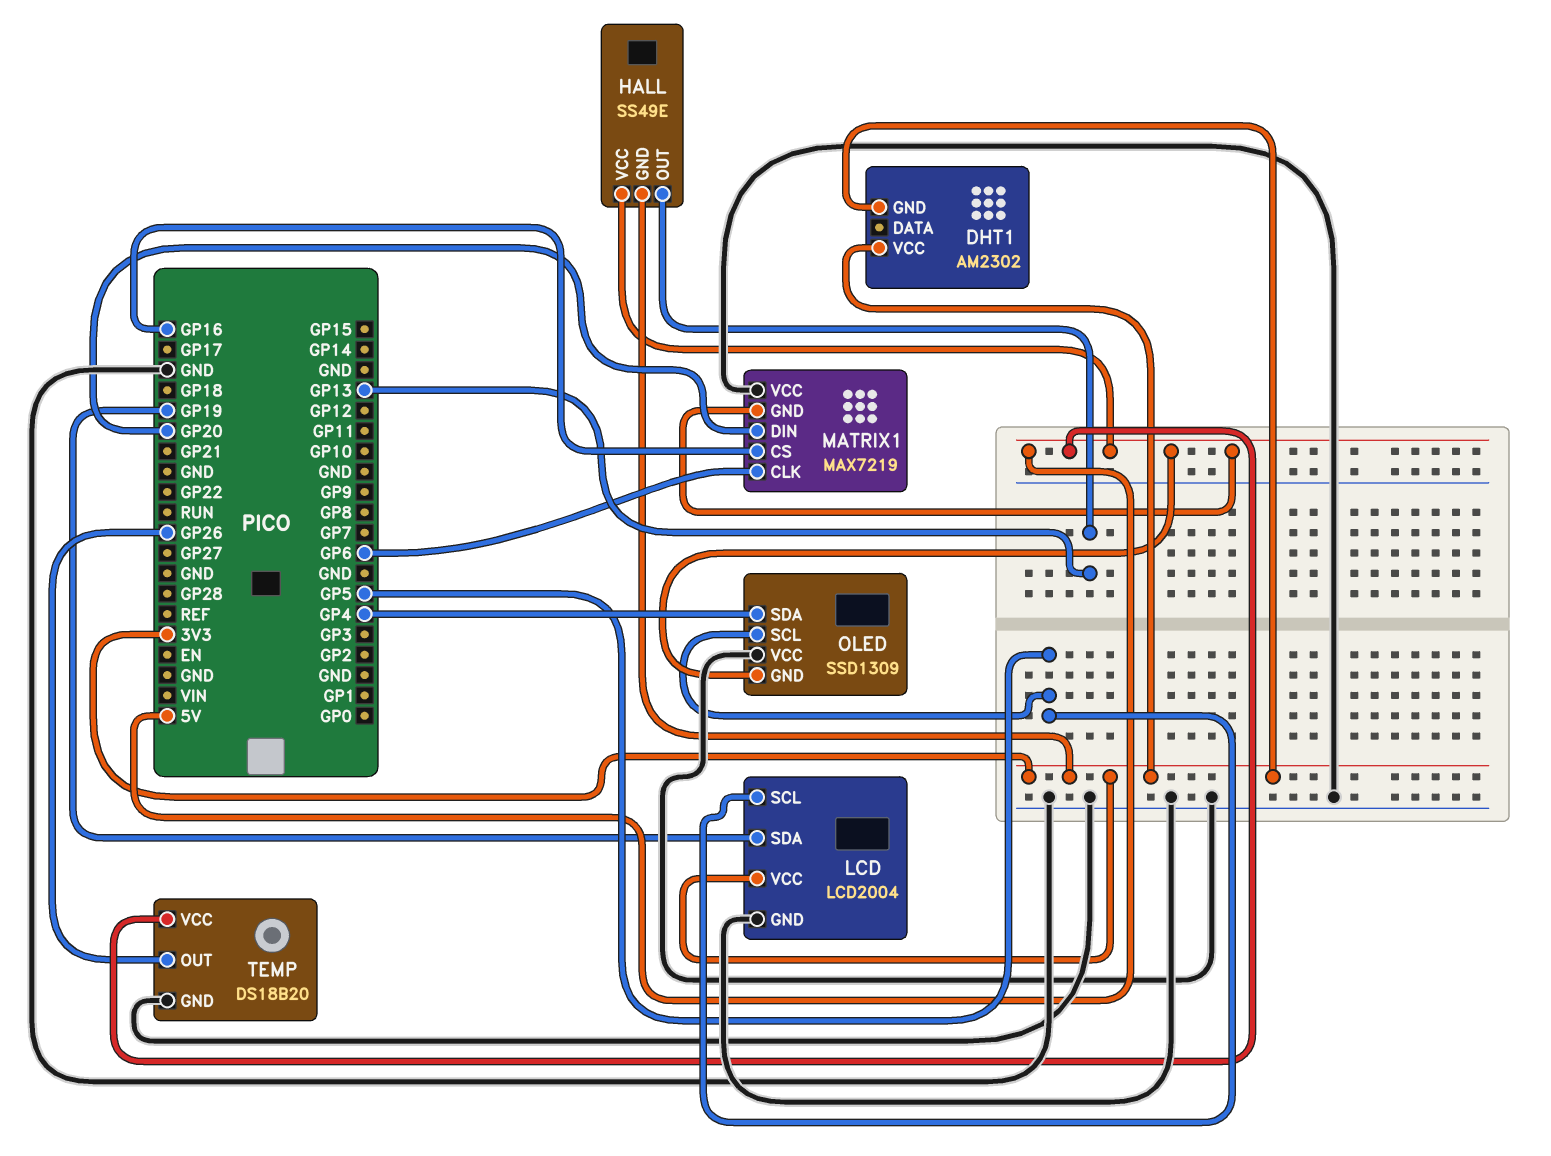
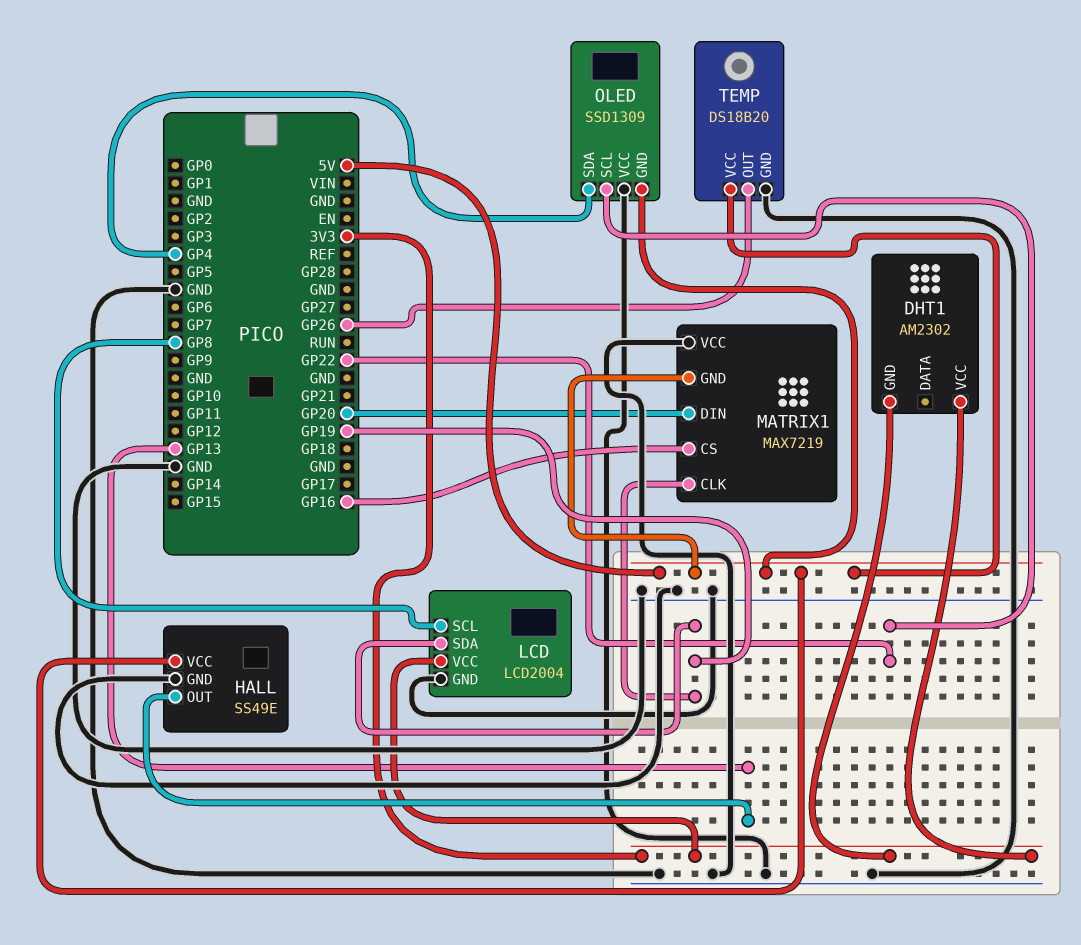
HALL pin GND: 3V3 -> GND
LCD pin SCL: GP5 -> GP8
MATRIX1 pin CLK: GP6 -> GP19
OLED pin SCL: GP5 -> GP22

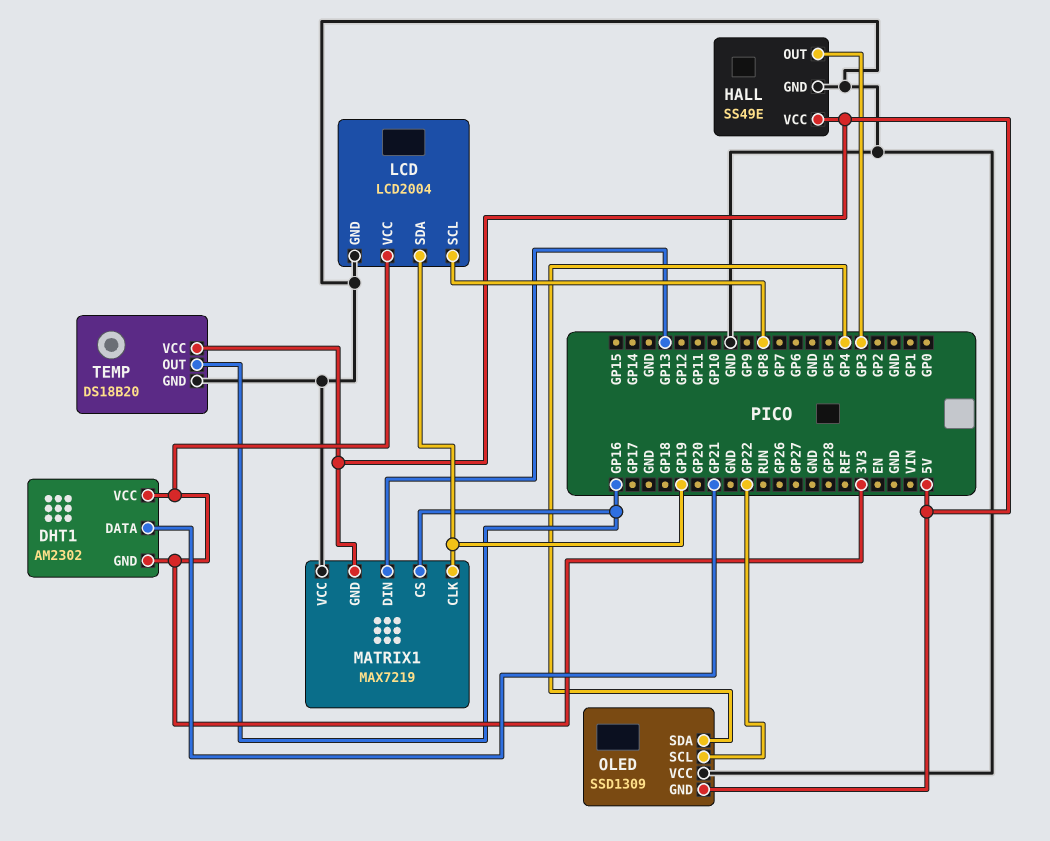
DHT1 pin DATA: none -> GP21
HALL pin OUT: GP13 -> GP3
MATRIX1 pin DIN: GP20 -> GP13
TEMP pin OUT: GP26 -> GP16

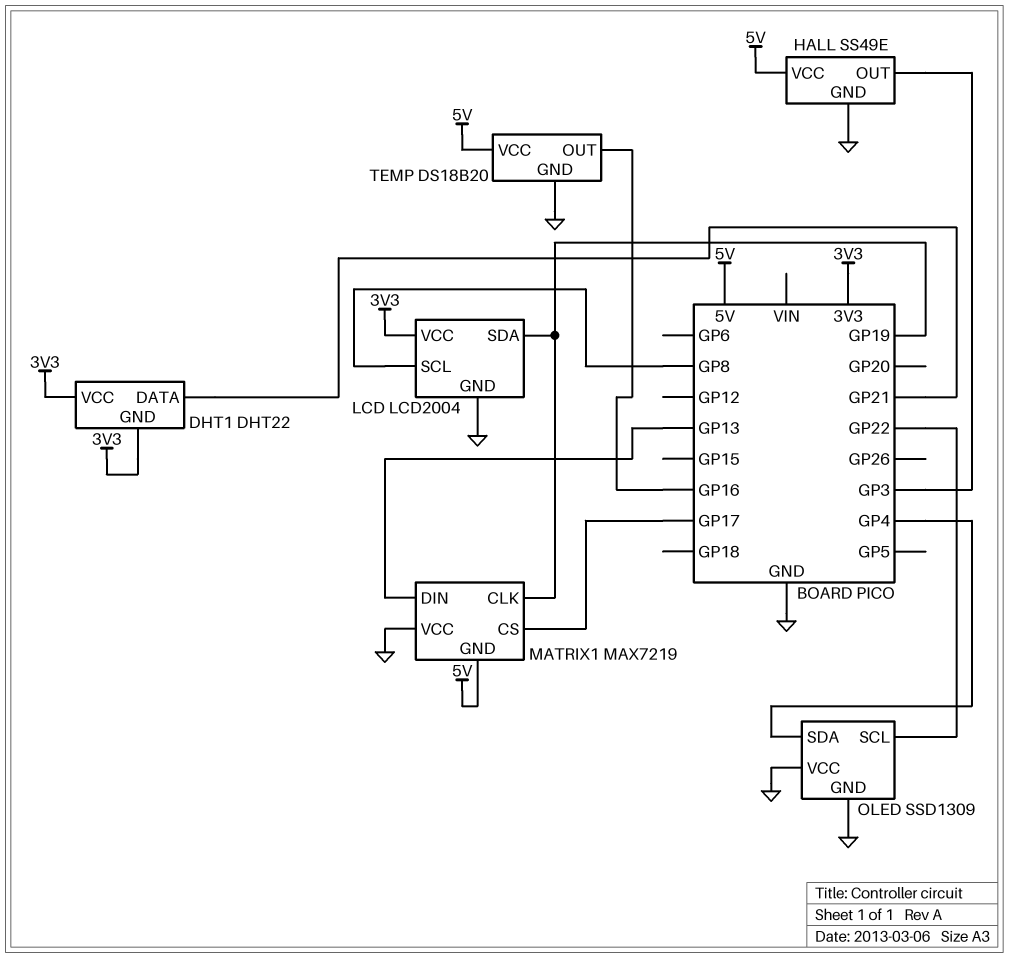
DHT1: AM2302 -> DHT22
MATRIX1 pin CS: GP16 -> GP17
OLED pin GND: 5V -> GND

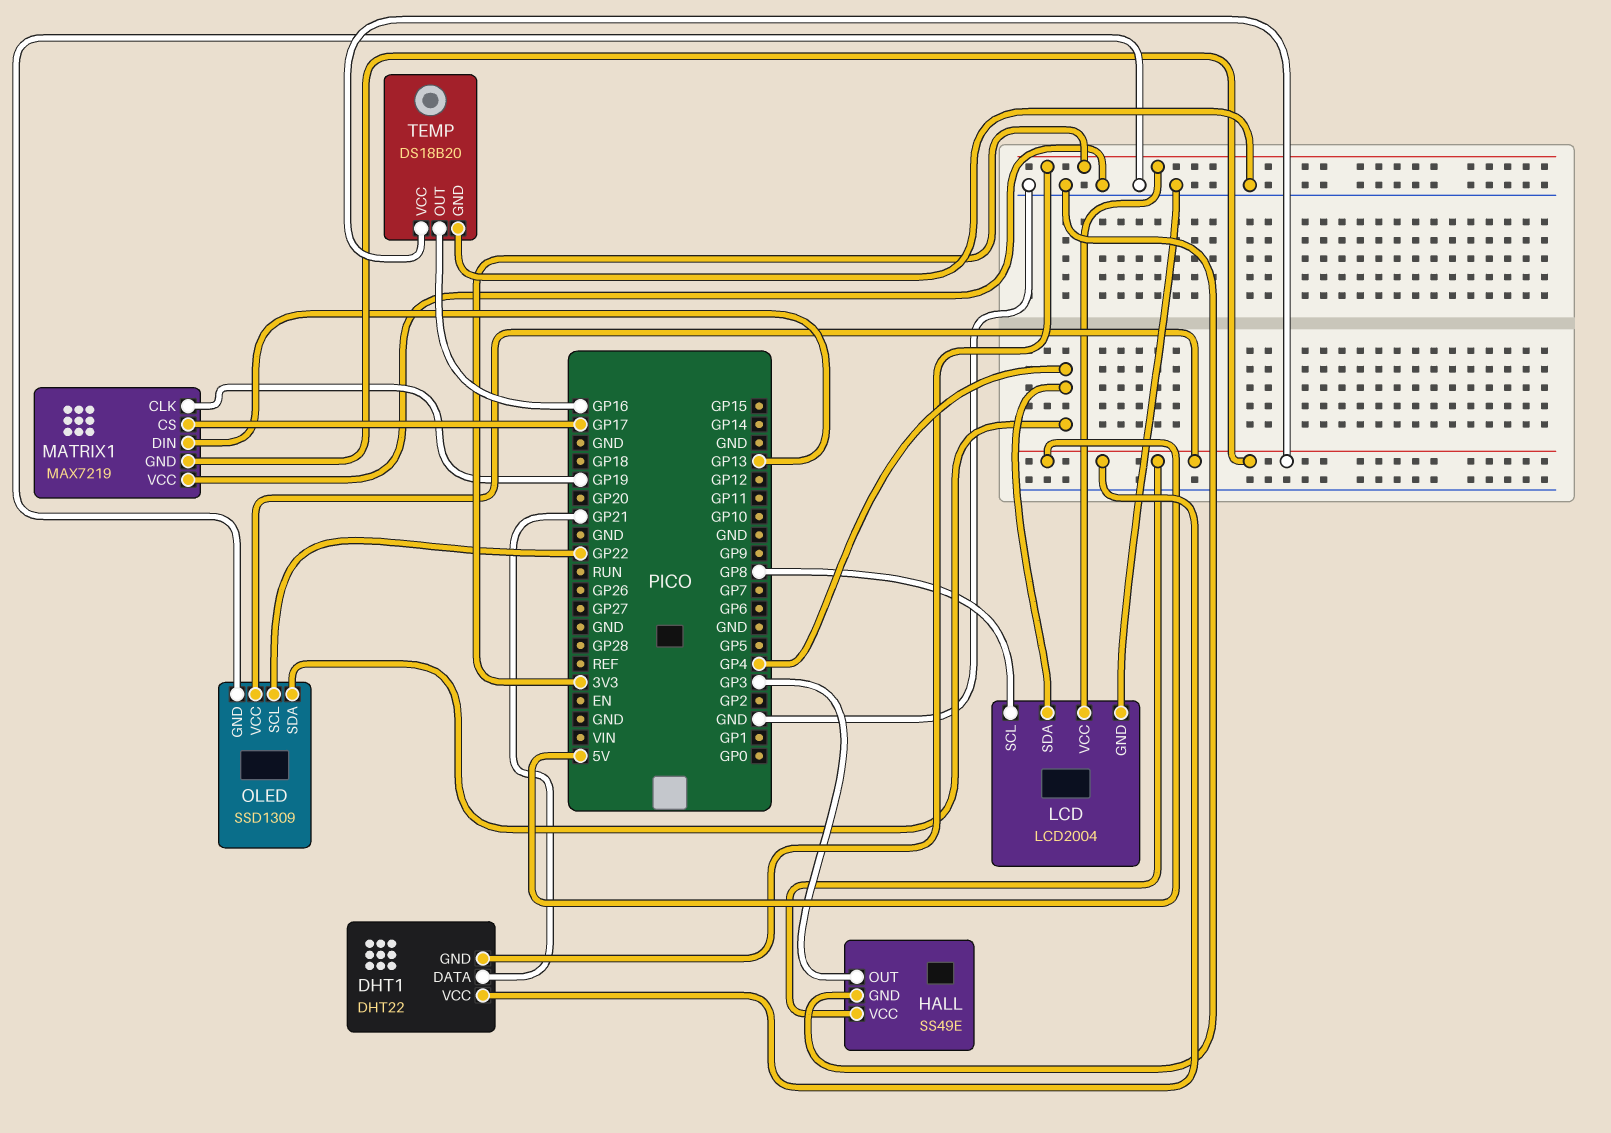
DHT1 pin VCC: 3V3 -> 5V
LCD pin SDA: GP19 -> GP4
OLED pin VCC: GND -> 5V

